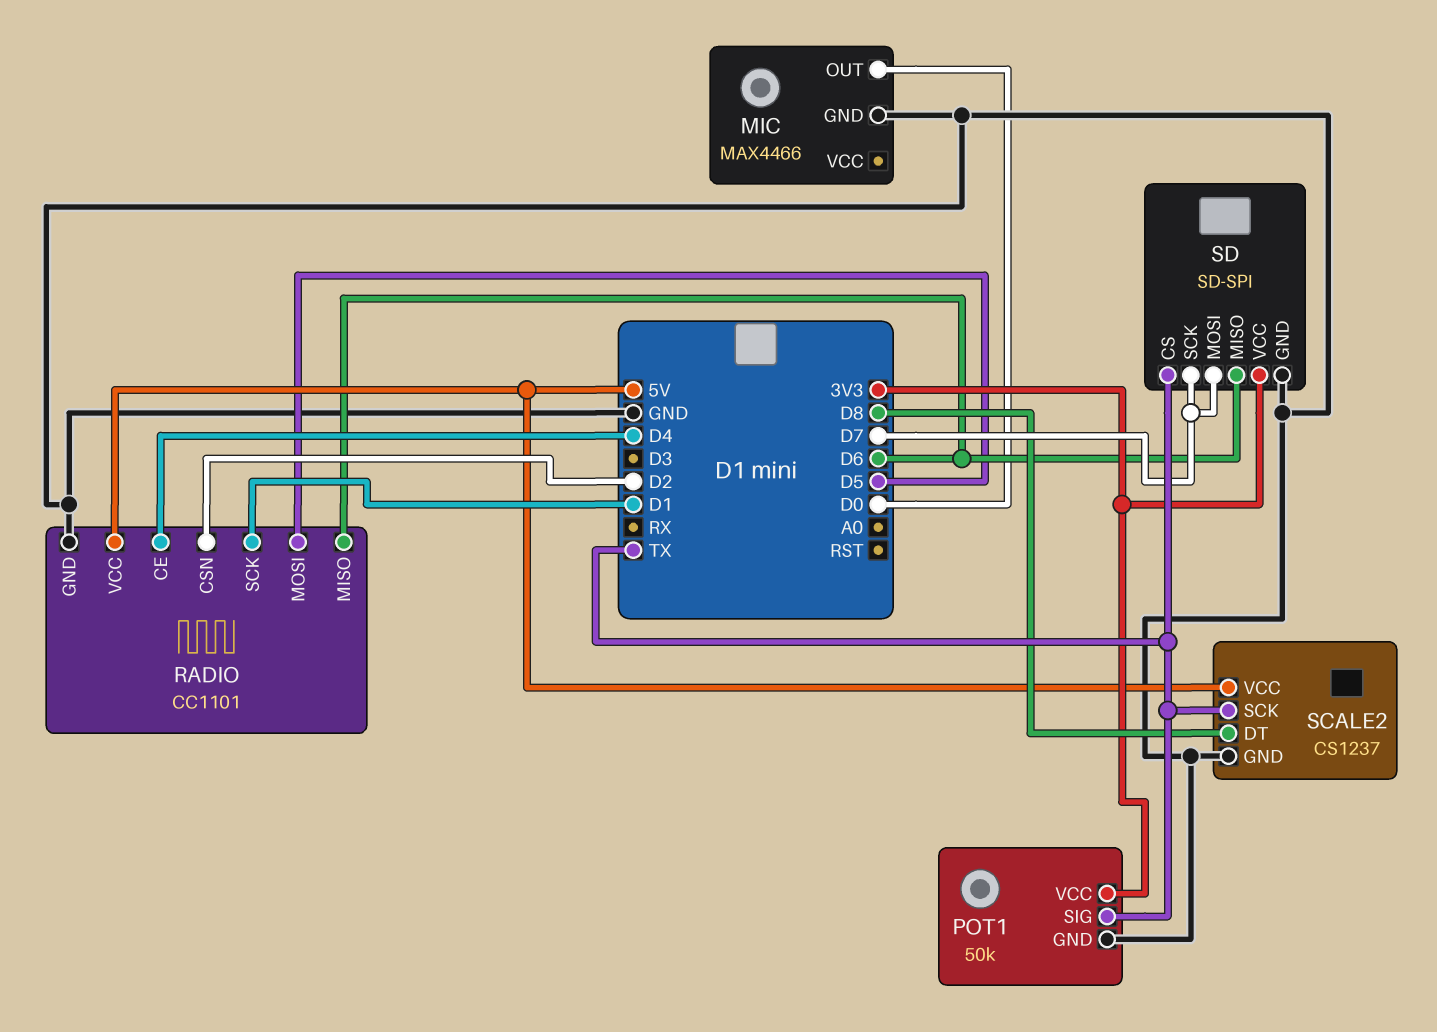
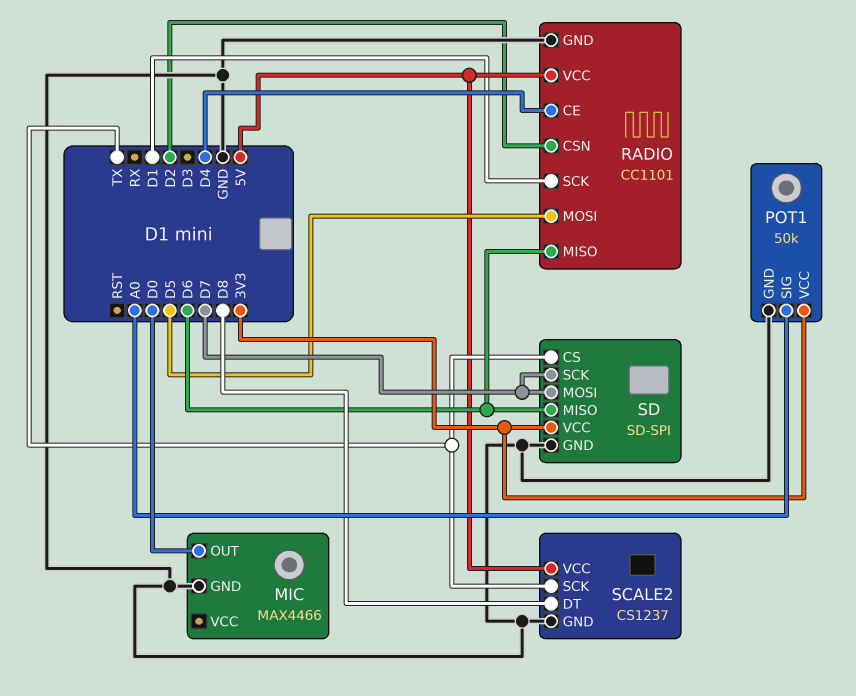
POT1 pin SIG: TX -> A0

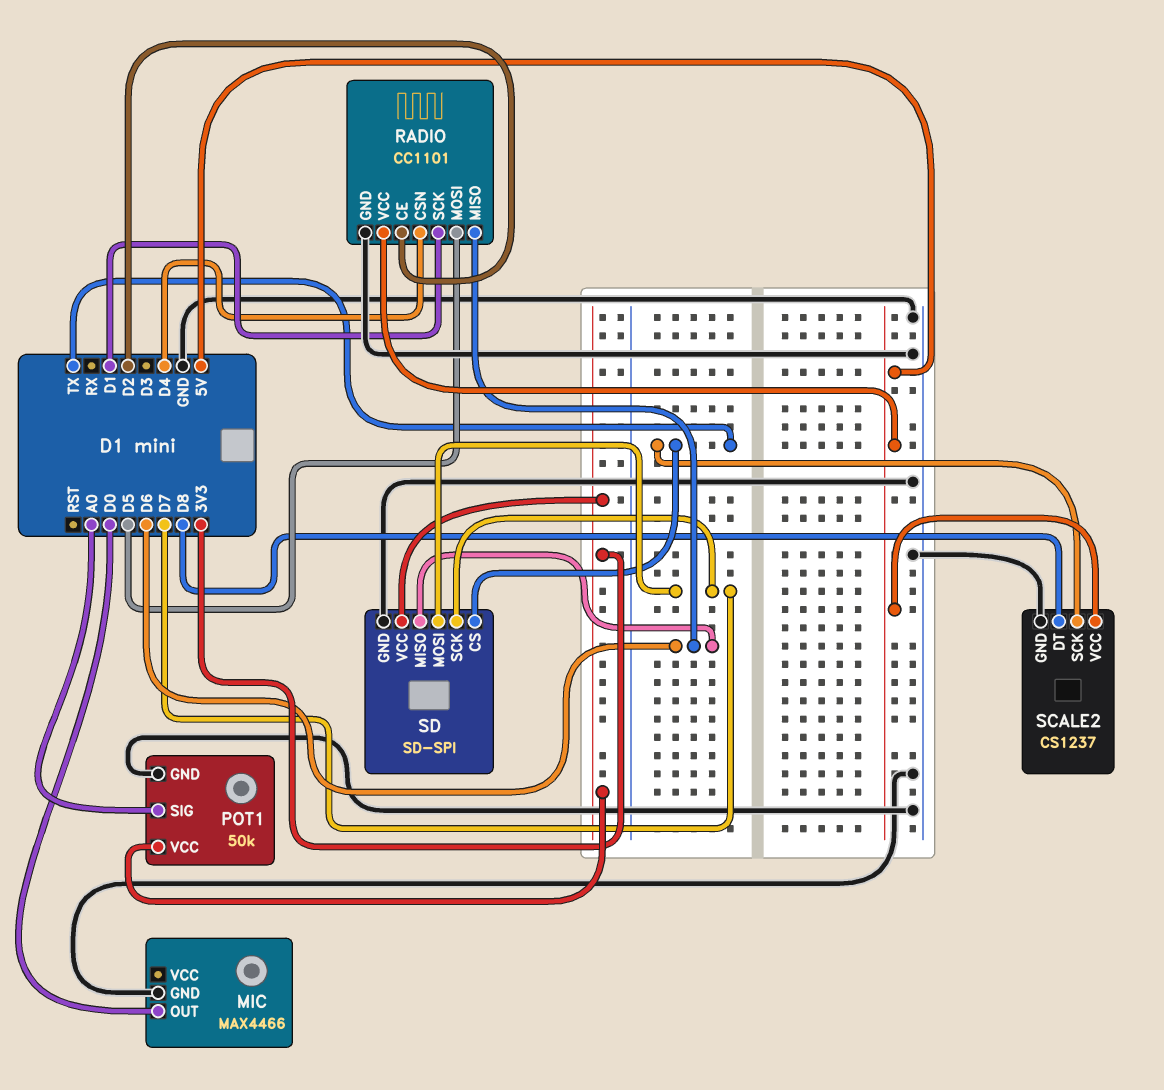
RADIO pin CE: D4 -> D2
RADIO pin CSN: D2 -> D4

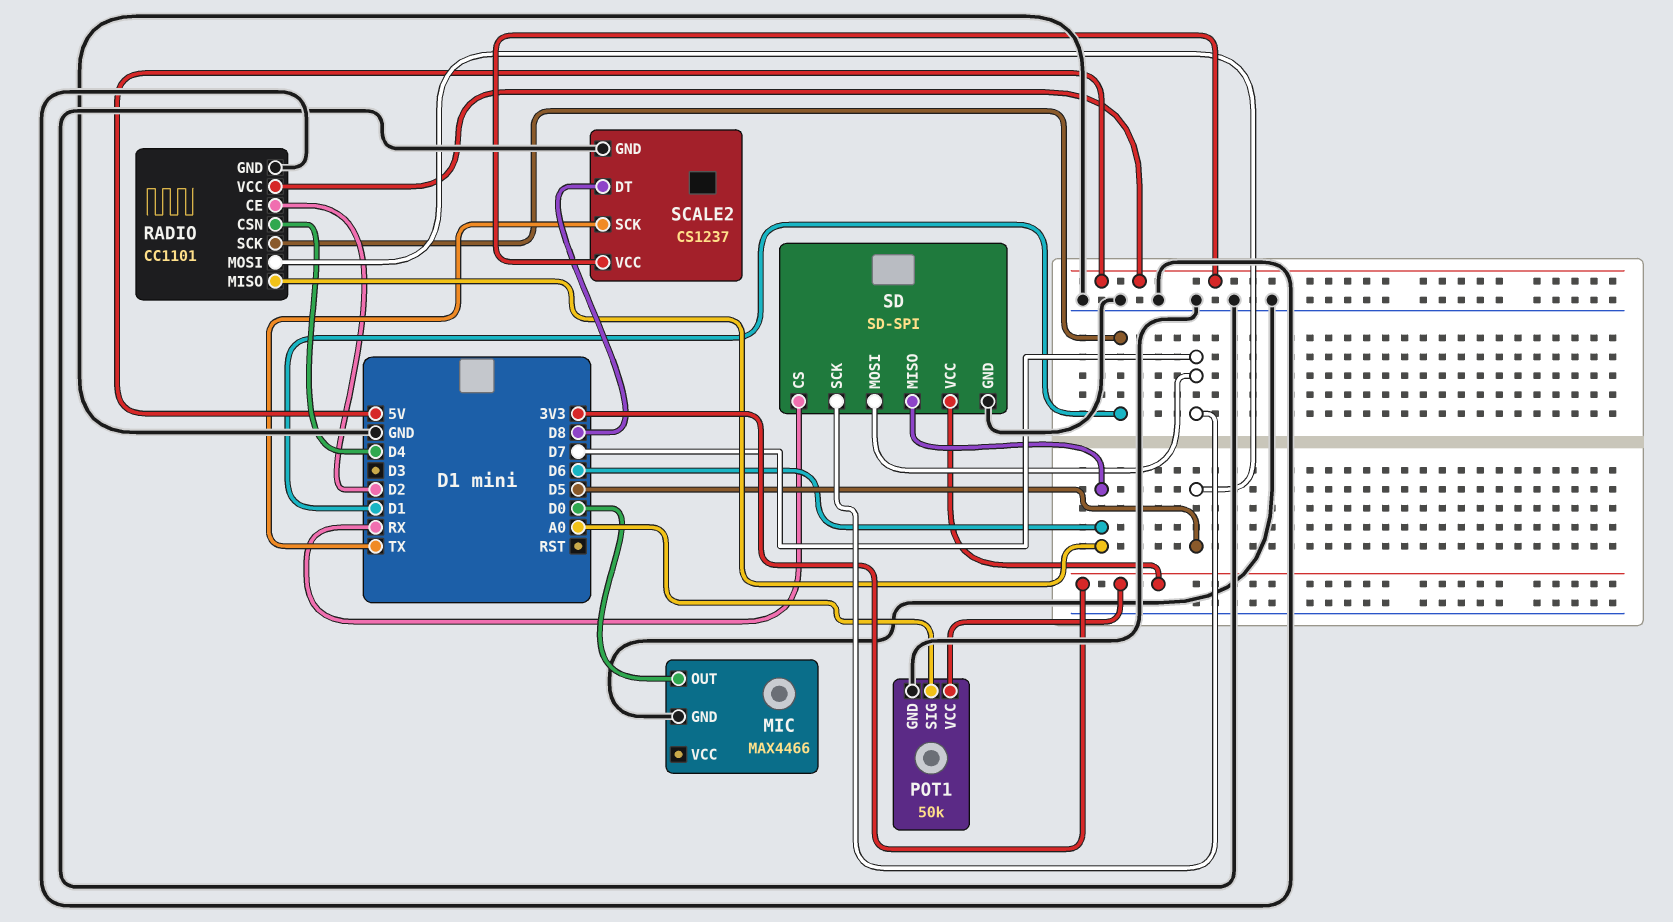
SD pin CS: TX -> RX

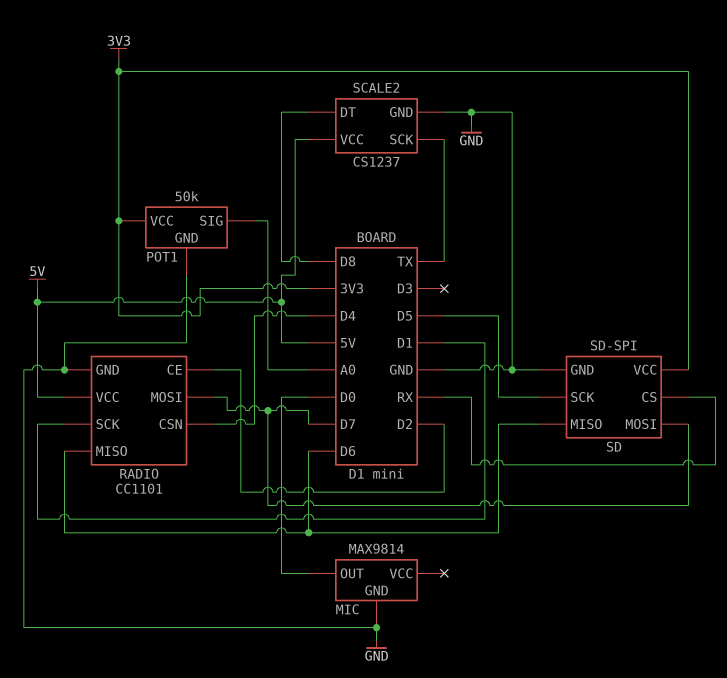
MIC: MAX4466 -> MAX9814
RADIO pin MOSI: D5 -> D7
SD pin SCK: D7 -> D5

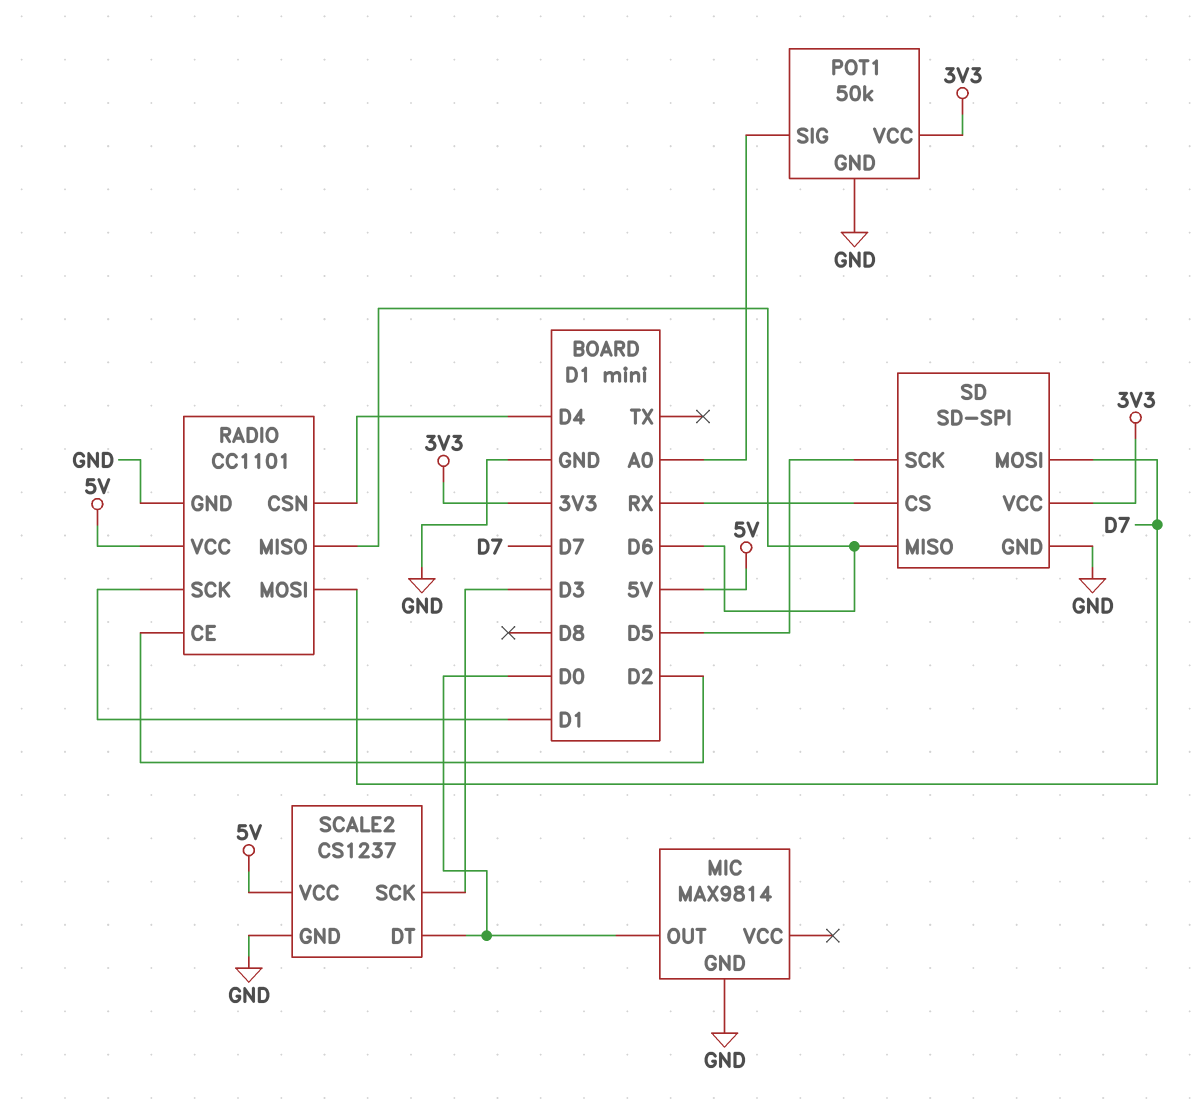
SCALE2 pin DT: D8 -> D0
SCALE2 pin SCK: TX -> D3

